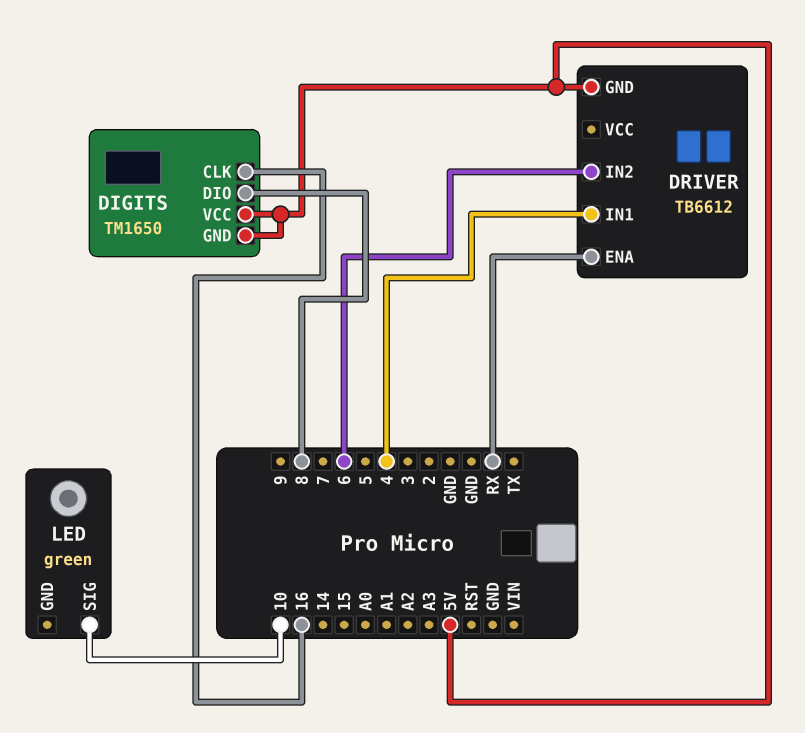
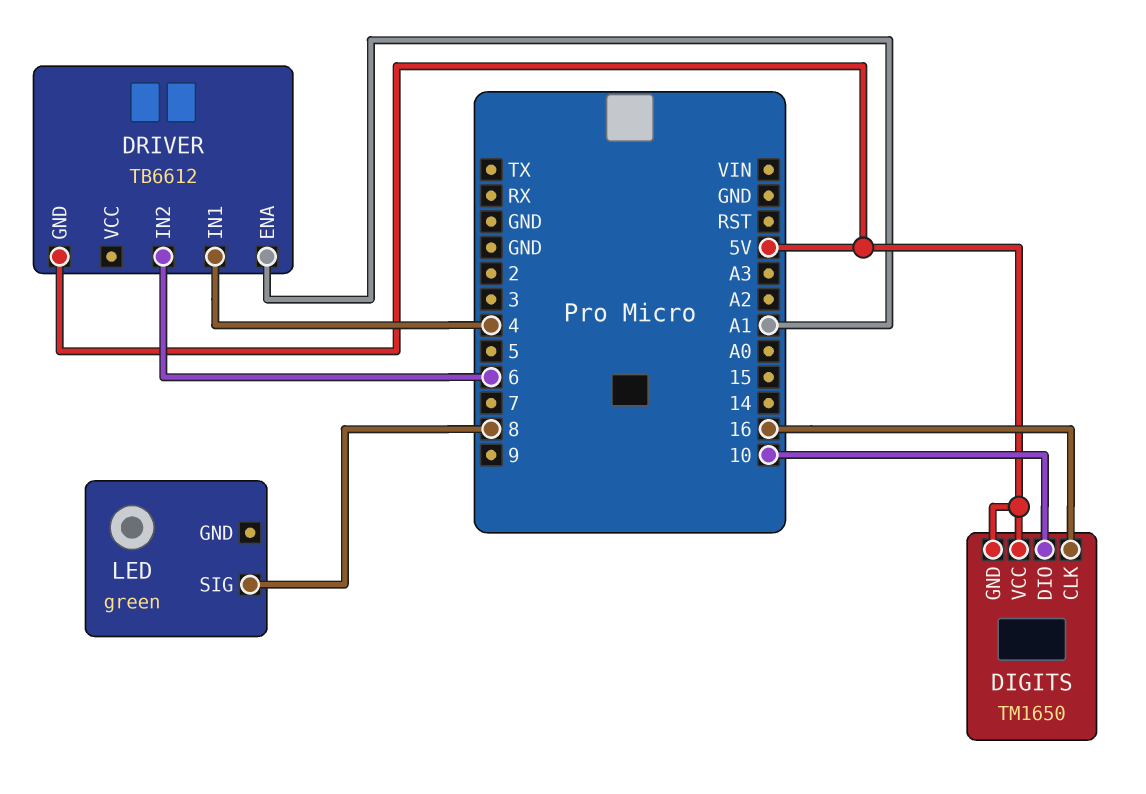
DIGITS pin DIO: 8 -> 10
DRIVER pin ENA: RX -> A1
LED pin SIG: 10 -> 8

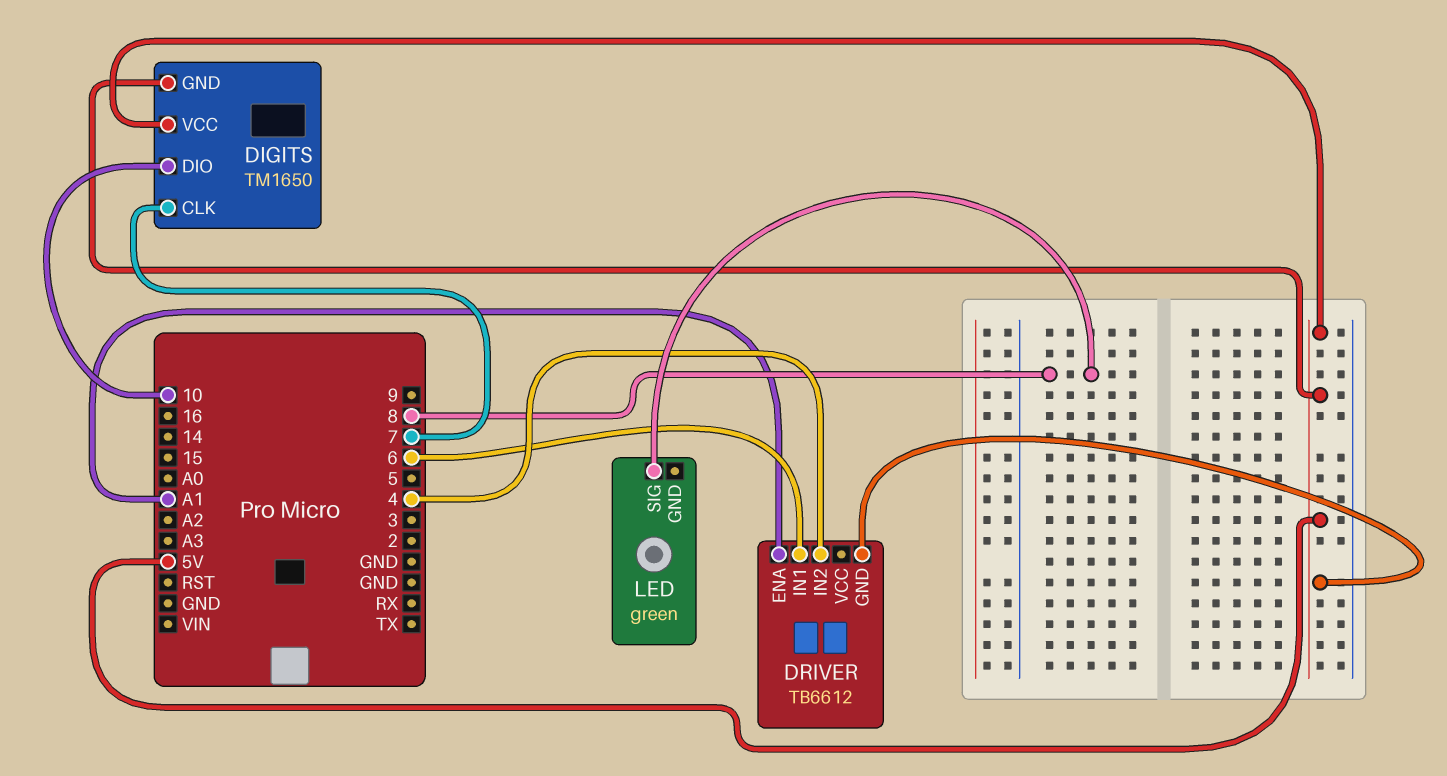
DIGITS pin CLK: 16 -> 7
DRIVER pin IN1: 4 -> 6
DRIVER pin IN2: 6 -> 4

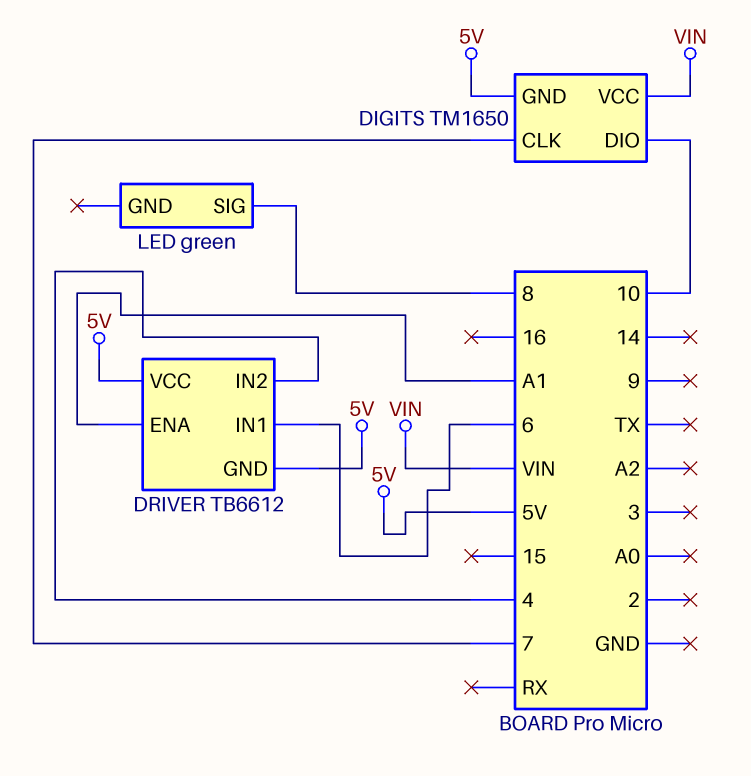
DIGITS pin VCC: 5V -> VIN
DRIVER pin VCC: none -> 5V

